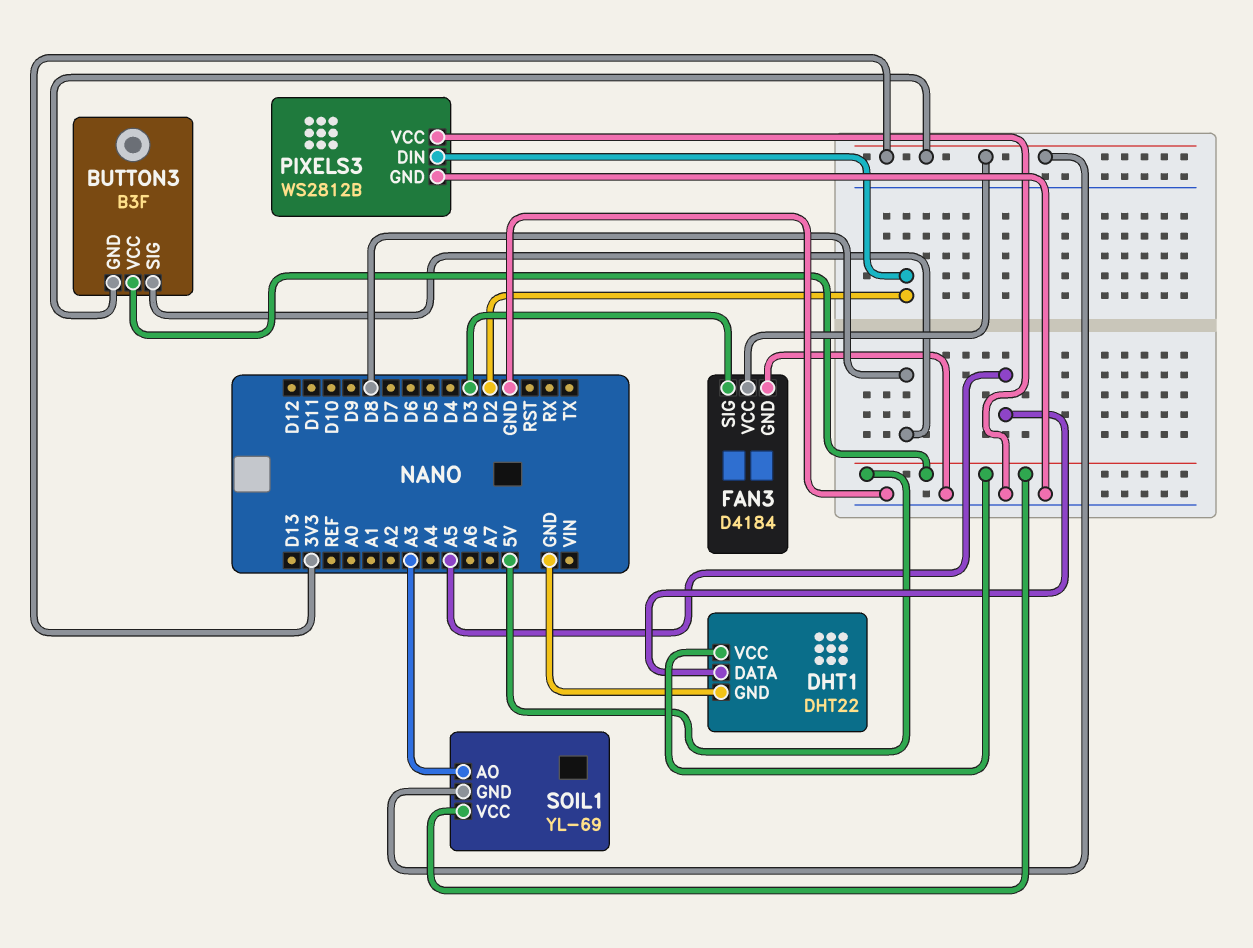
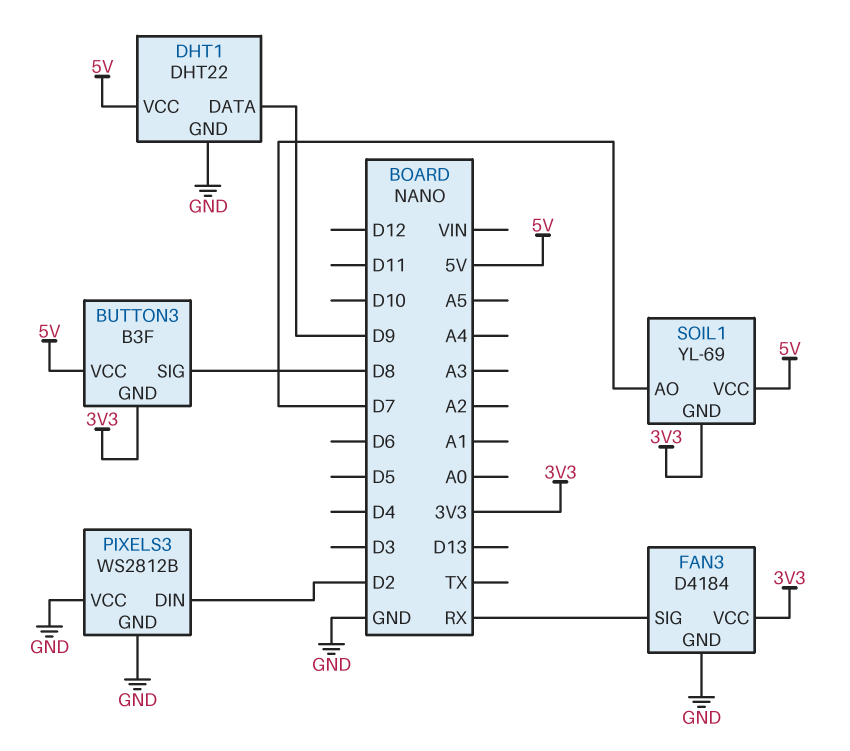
DHT1 pin DATA: A5 -> D9
FAN3 pin SIG: D3 -> RX
SOIL1 pin AO: A3 -> D7

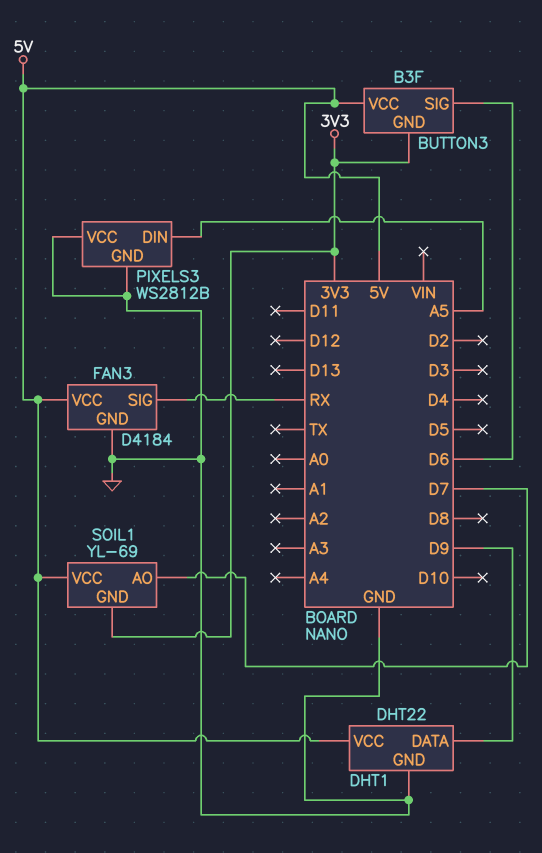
BUTTON3 pin SIG: D8 -> D6
FAN3 pin VCC: 3V3 -> 5V
PIXELS3 pin DIN: D2 -> A5

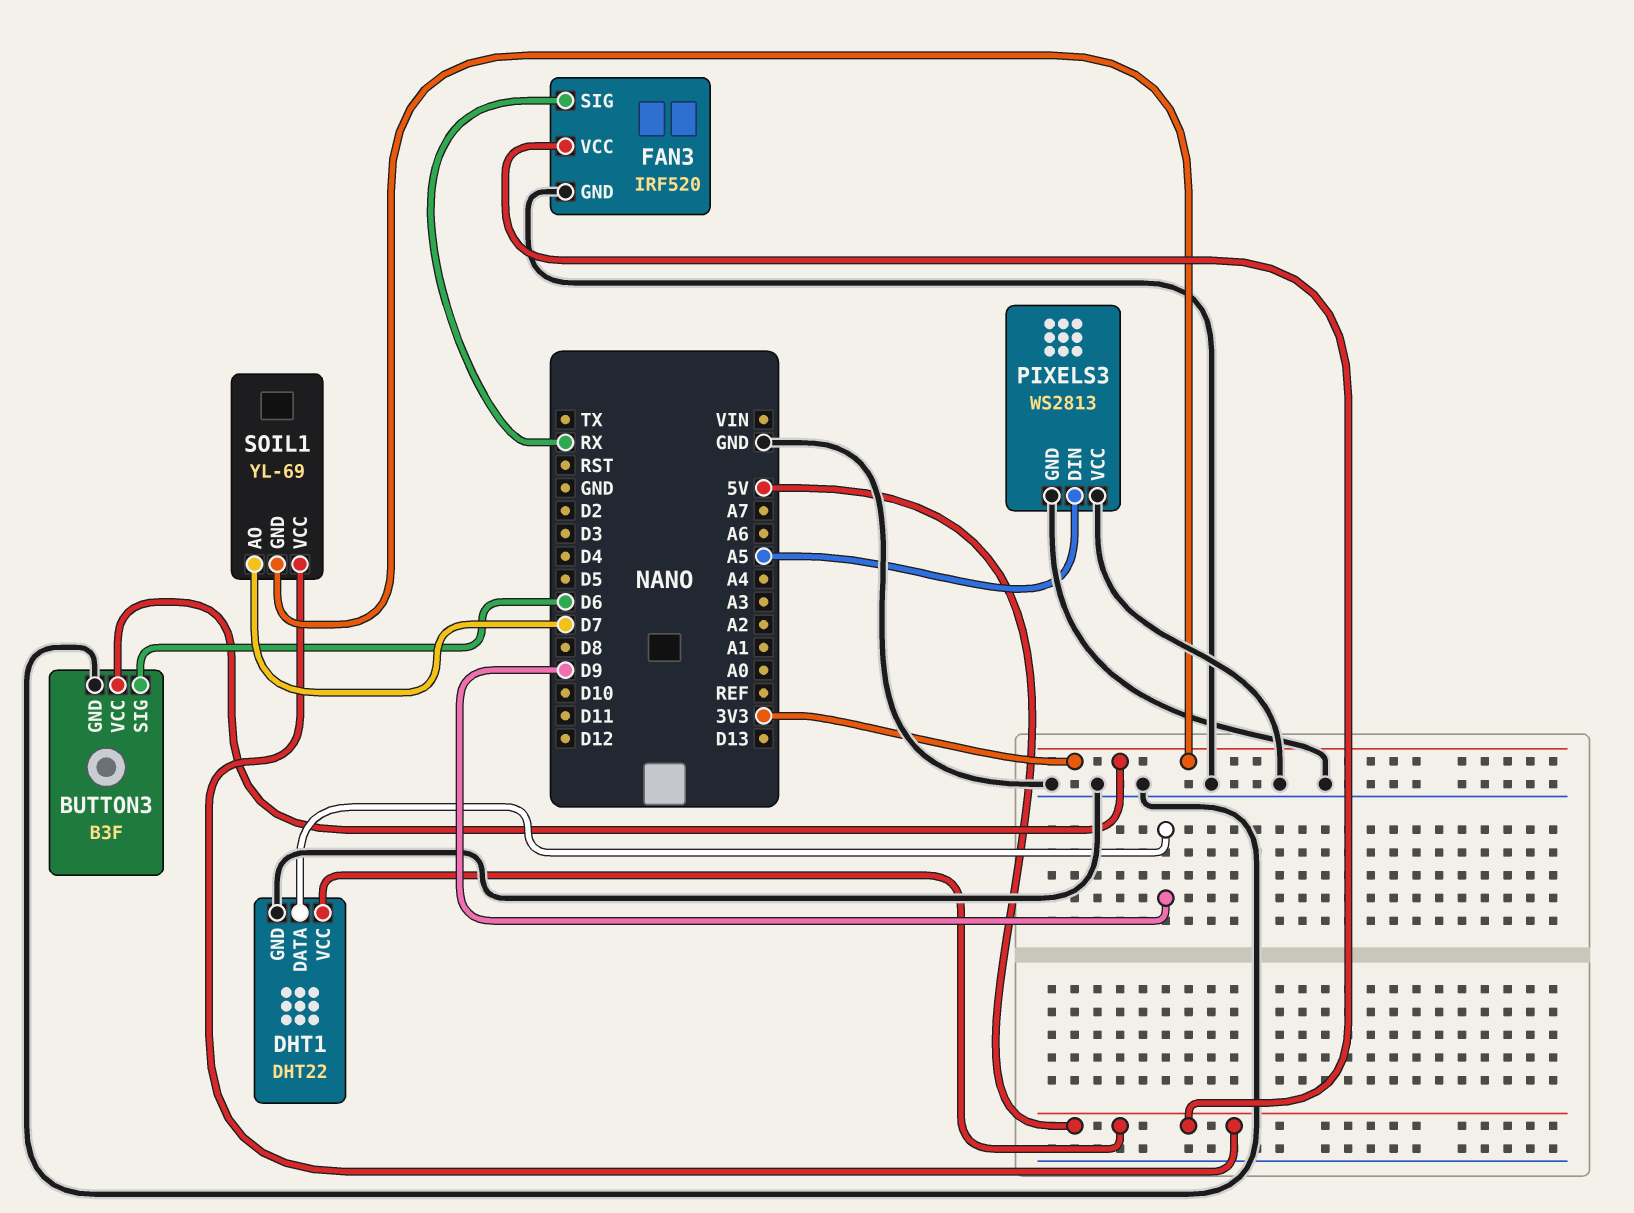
BUTTON3 pin GND: 3V3 -> GND
BUTTON3 pin VCC: 5V -> 3V3
FAN3: D4184 -> IRF520
PIXELS3: WS2812B -> WS2813

